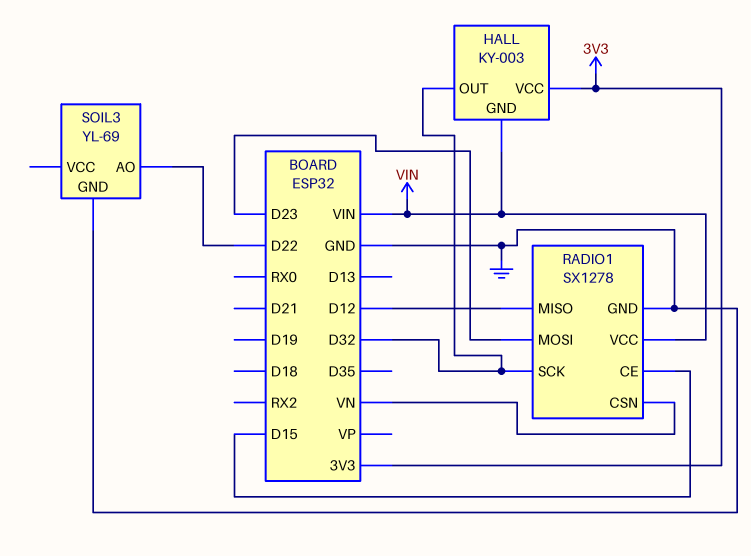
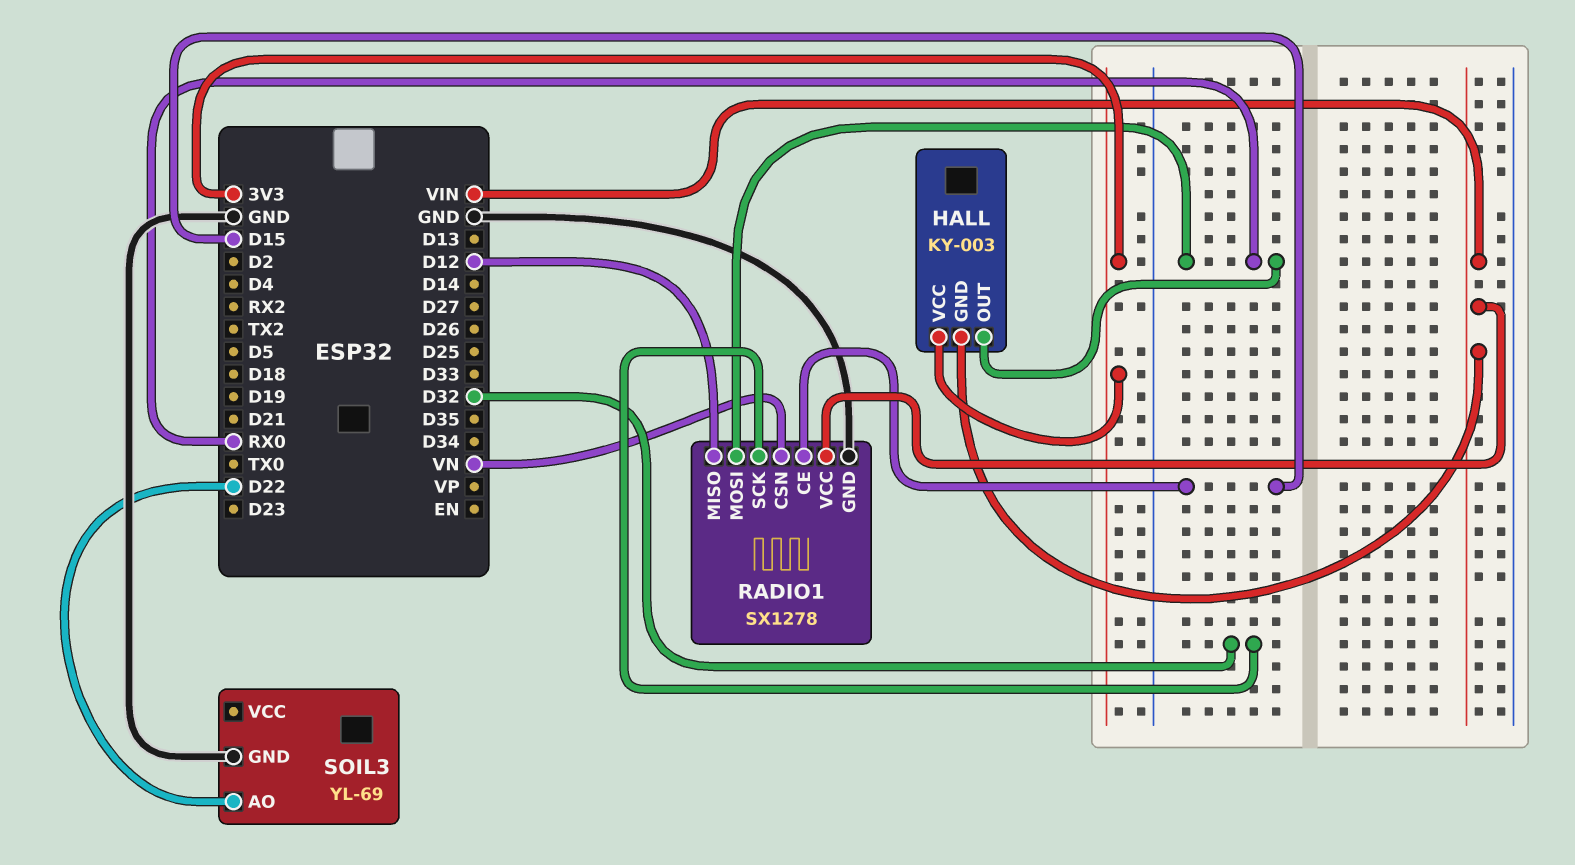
HALL pin OUT: D32 -> RX0
RADIO1 pin MOSI: D23 -> RX0

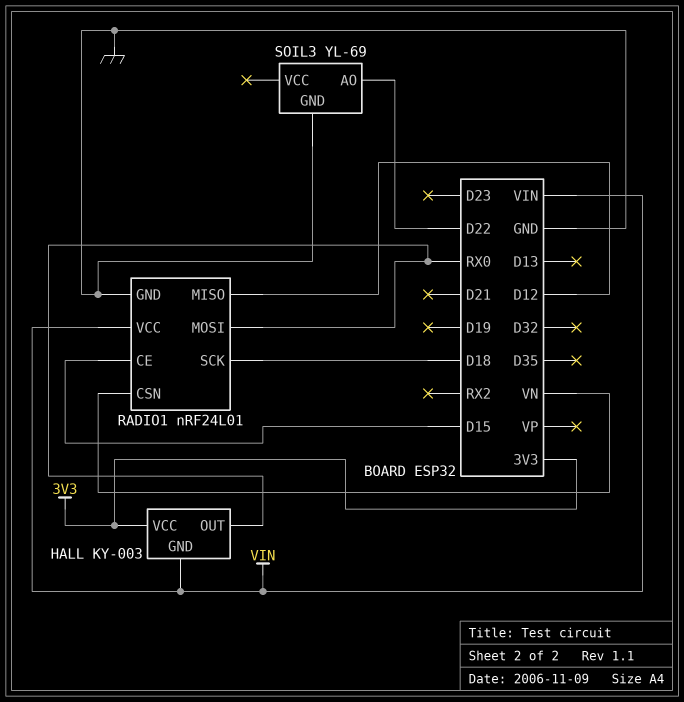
RADIO1: SX1278 -> nRF24L01
RADIO1 pin SCK: D32 -> D18

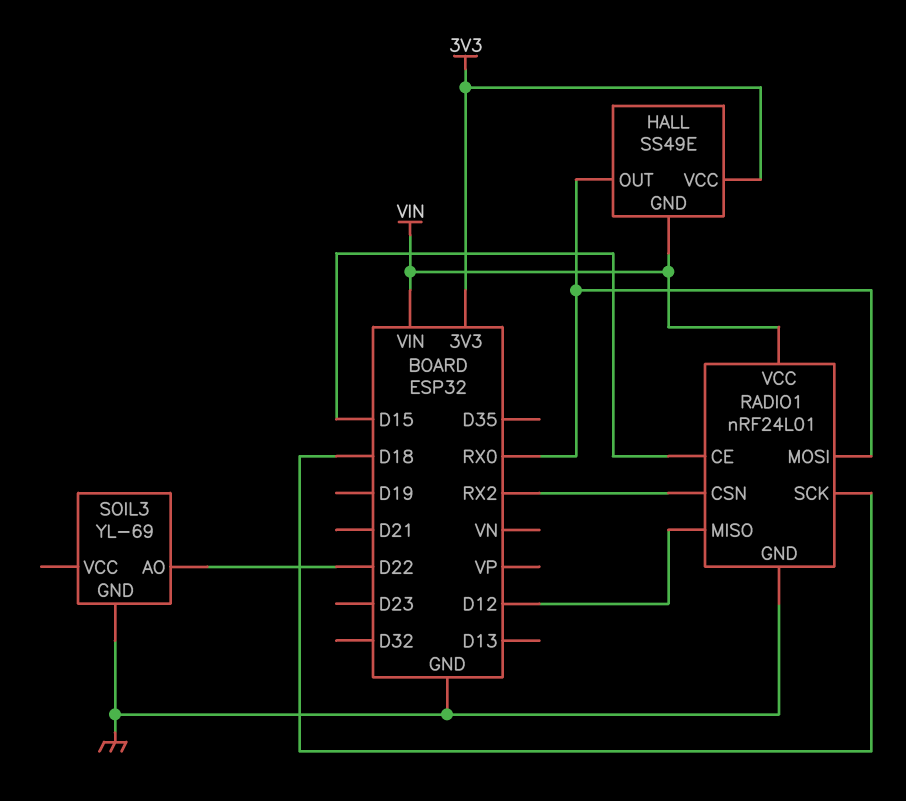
HALL: KY-003 -> SS49E
RADIO1 pin CSN: VN -> RX2

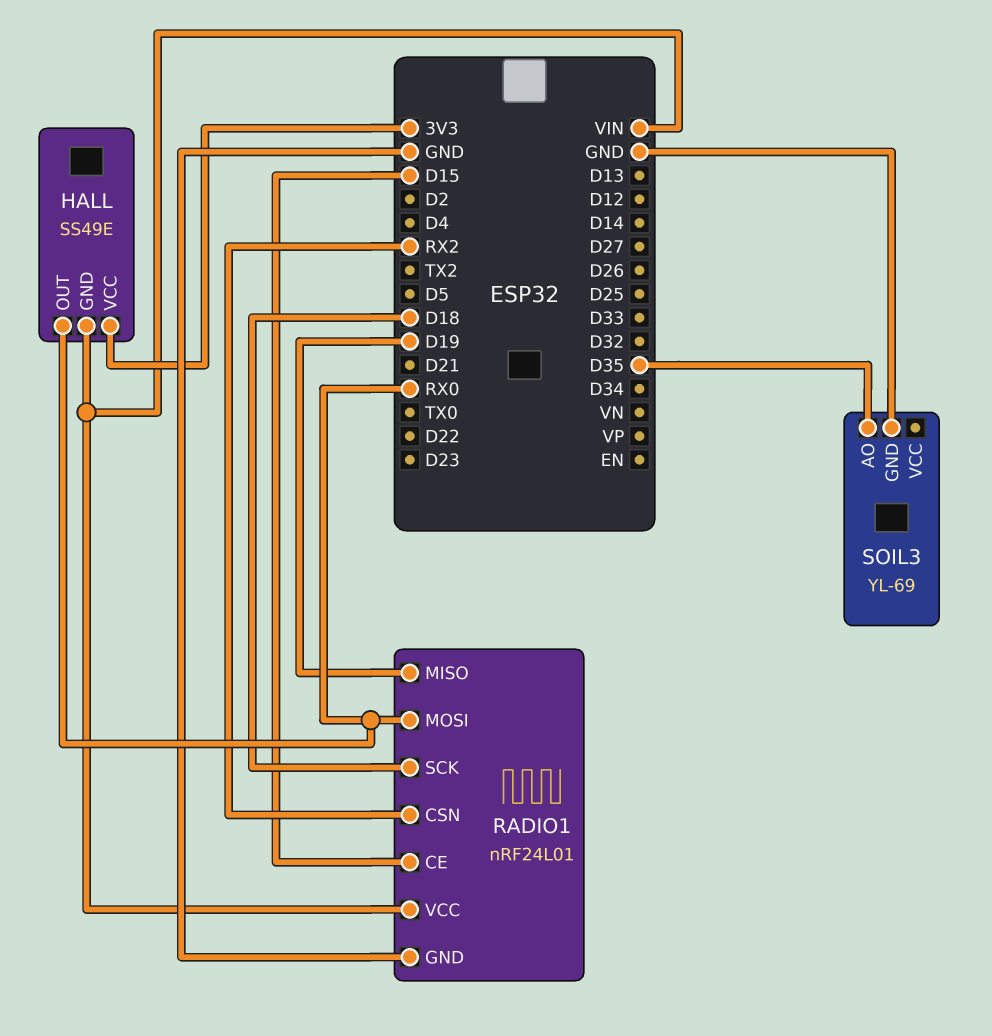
RADIO1 pin MISO: D12 -> D19
SOIL3 pin AO: D22 -> D35

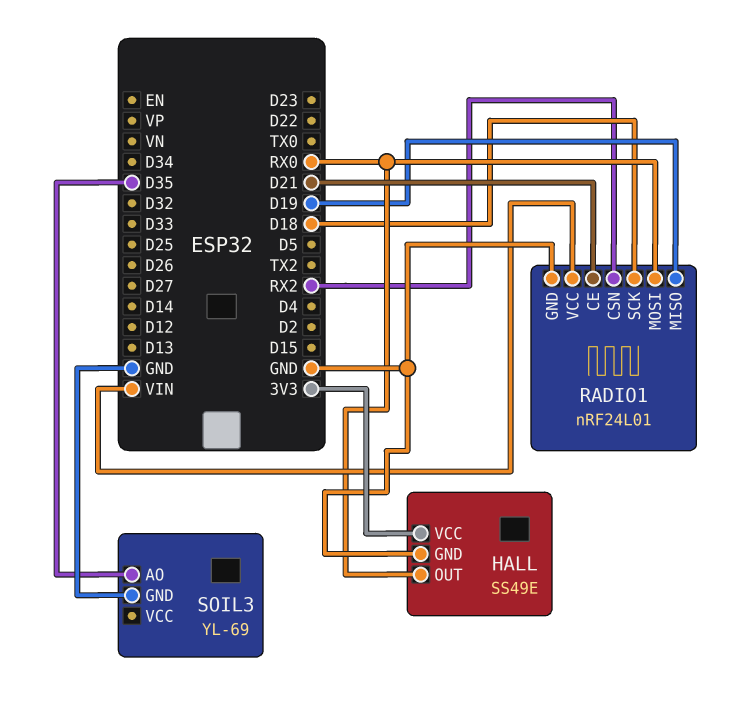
HALL pin GND: VIN -> GND
RADIO1 pin CE: D15 -> D21

